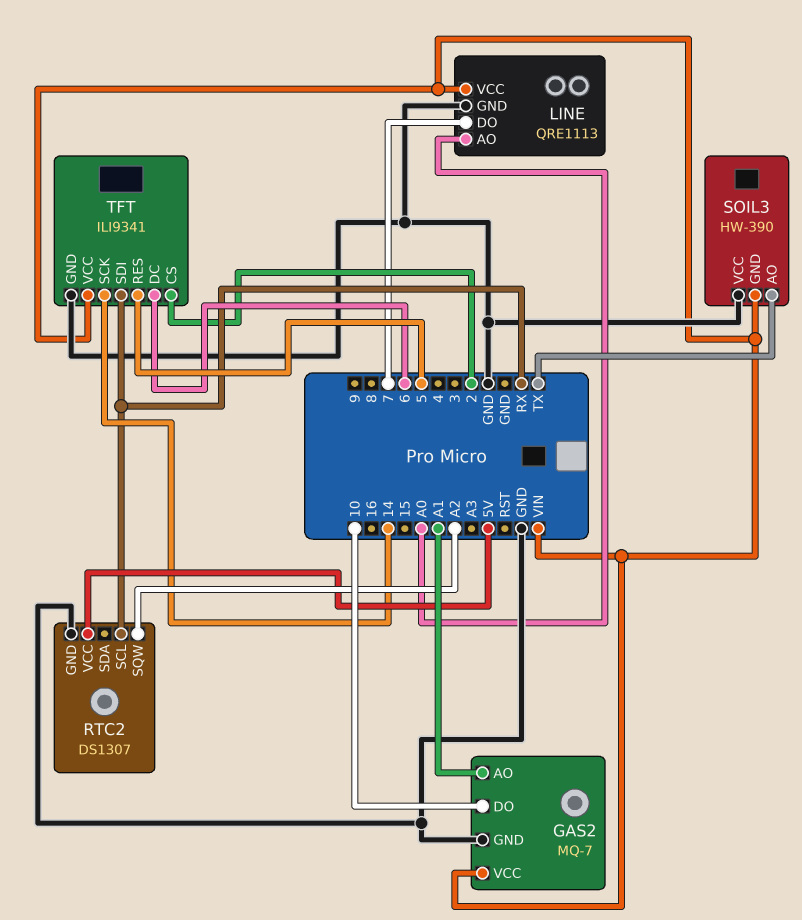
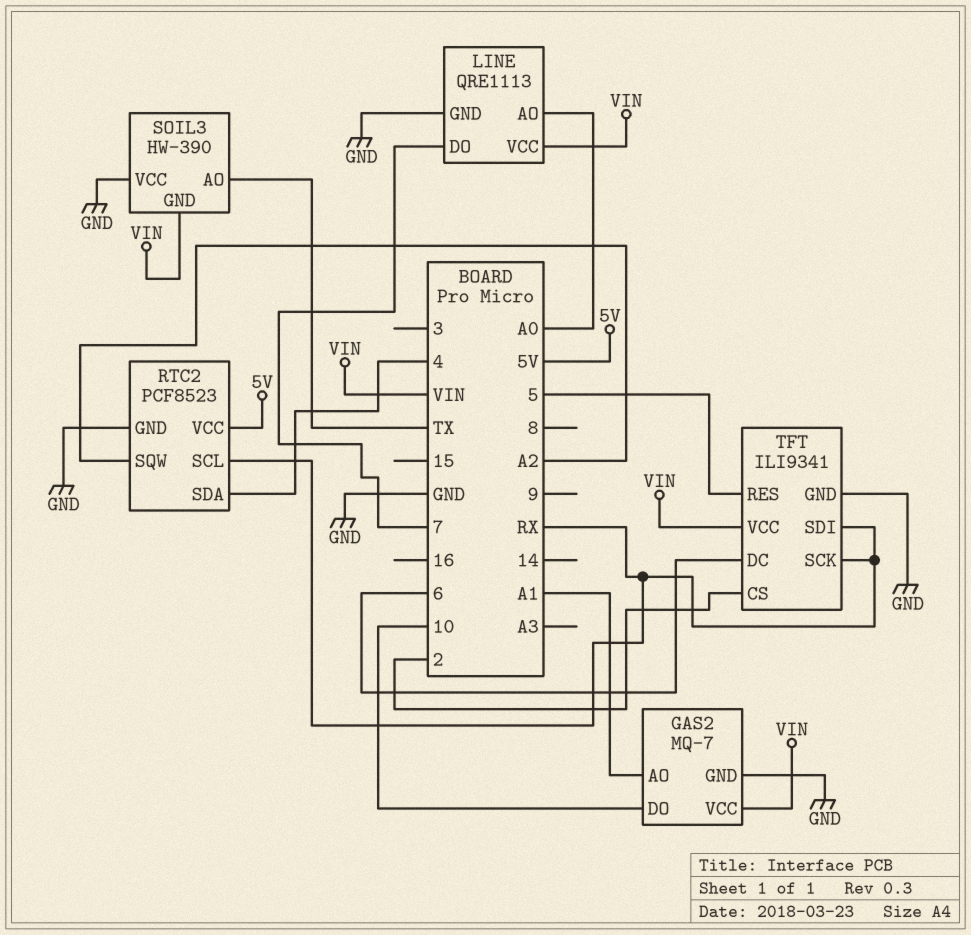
RTC2: DS1307 -> PCF8523
RTC2 pin SDA: none -> 4
TFT pin SCK: 14 -> RX

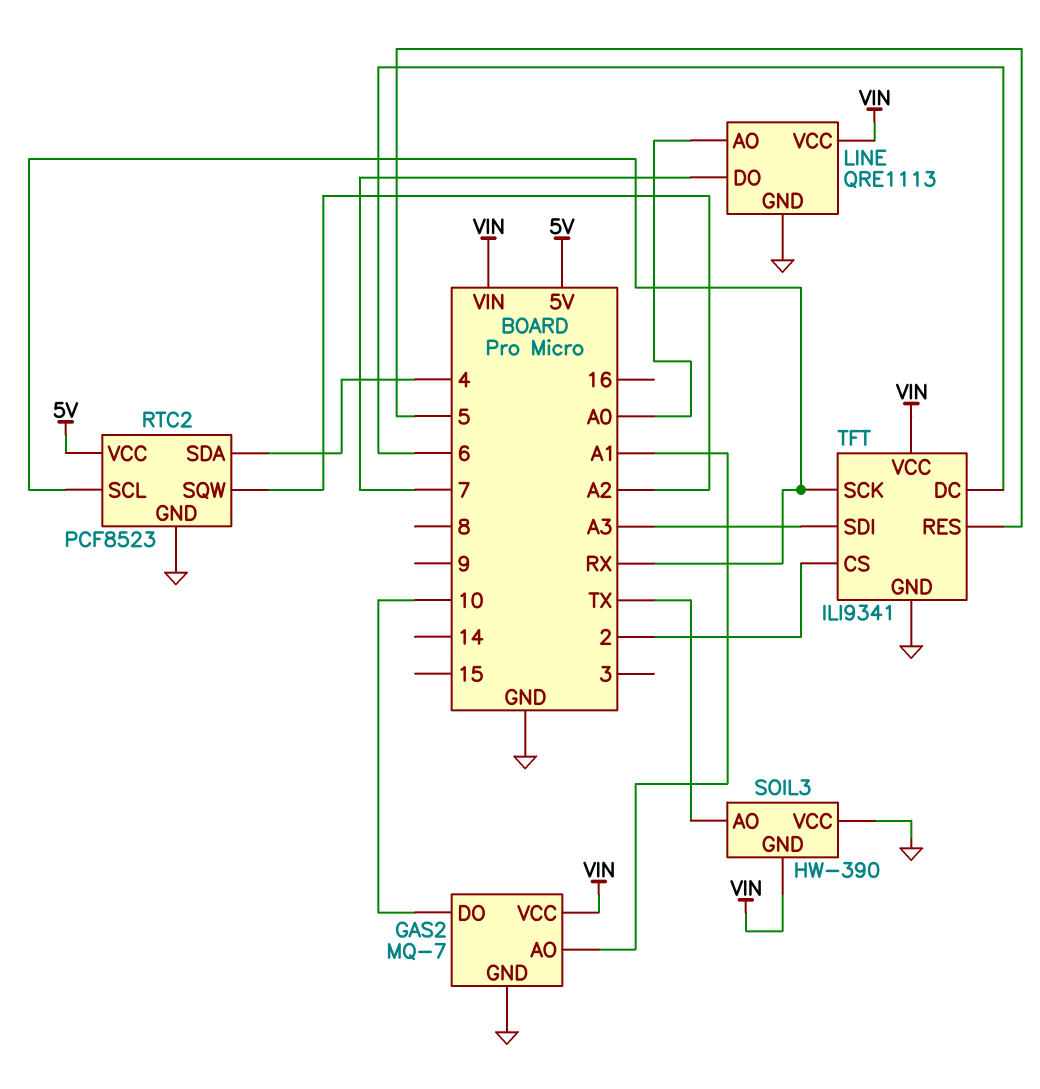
TFT pin SDI: RX -> A3

